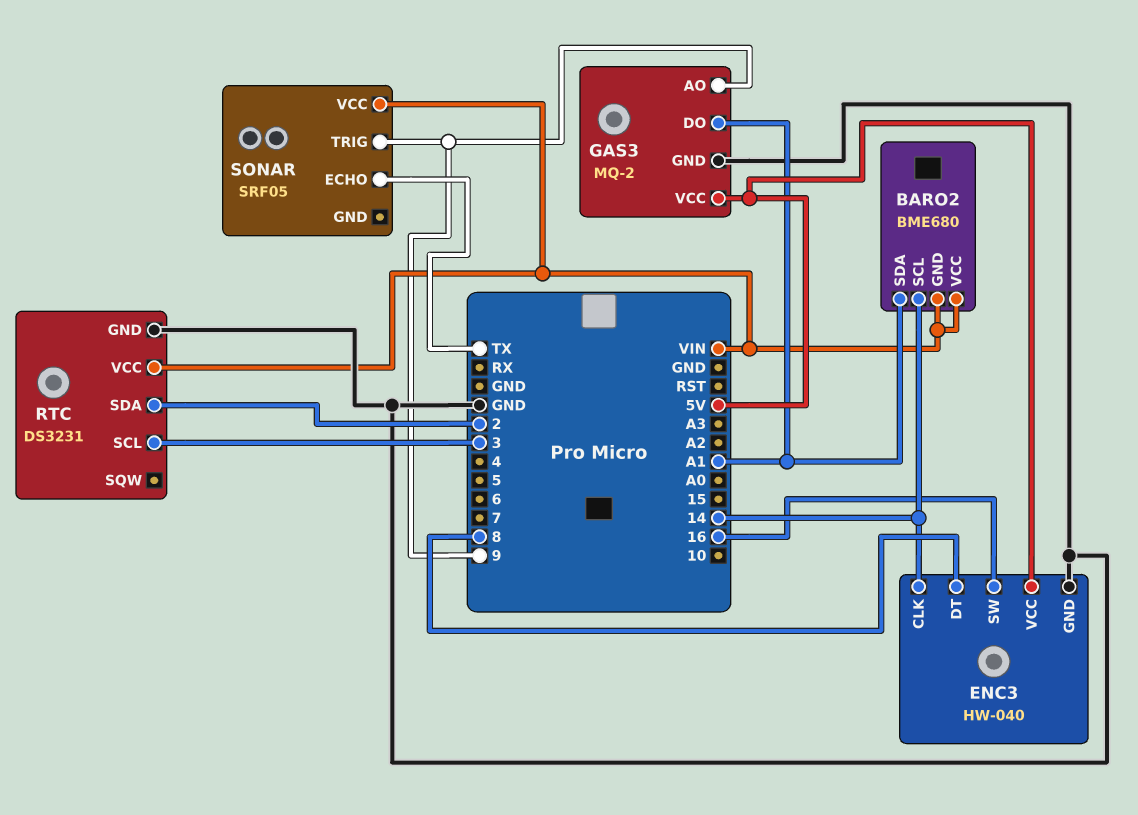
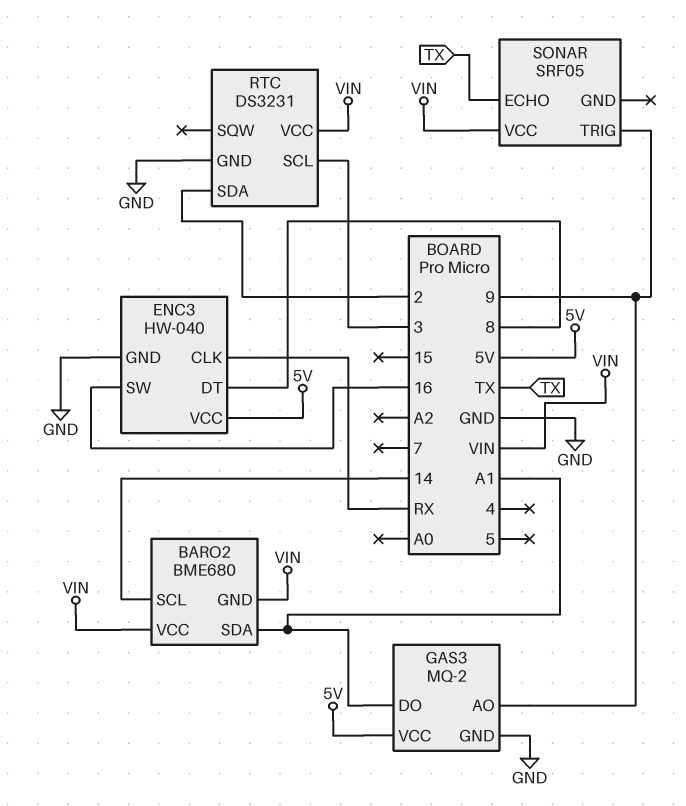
ENC3 pin CLK: 14 -> RX

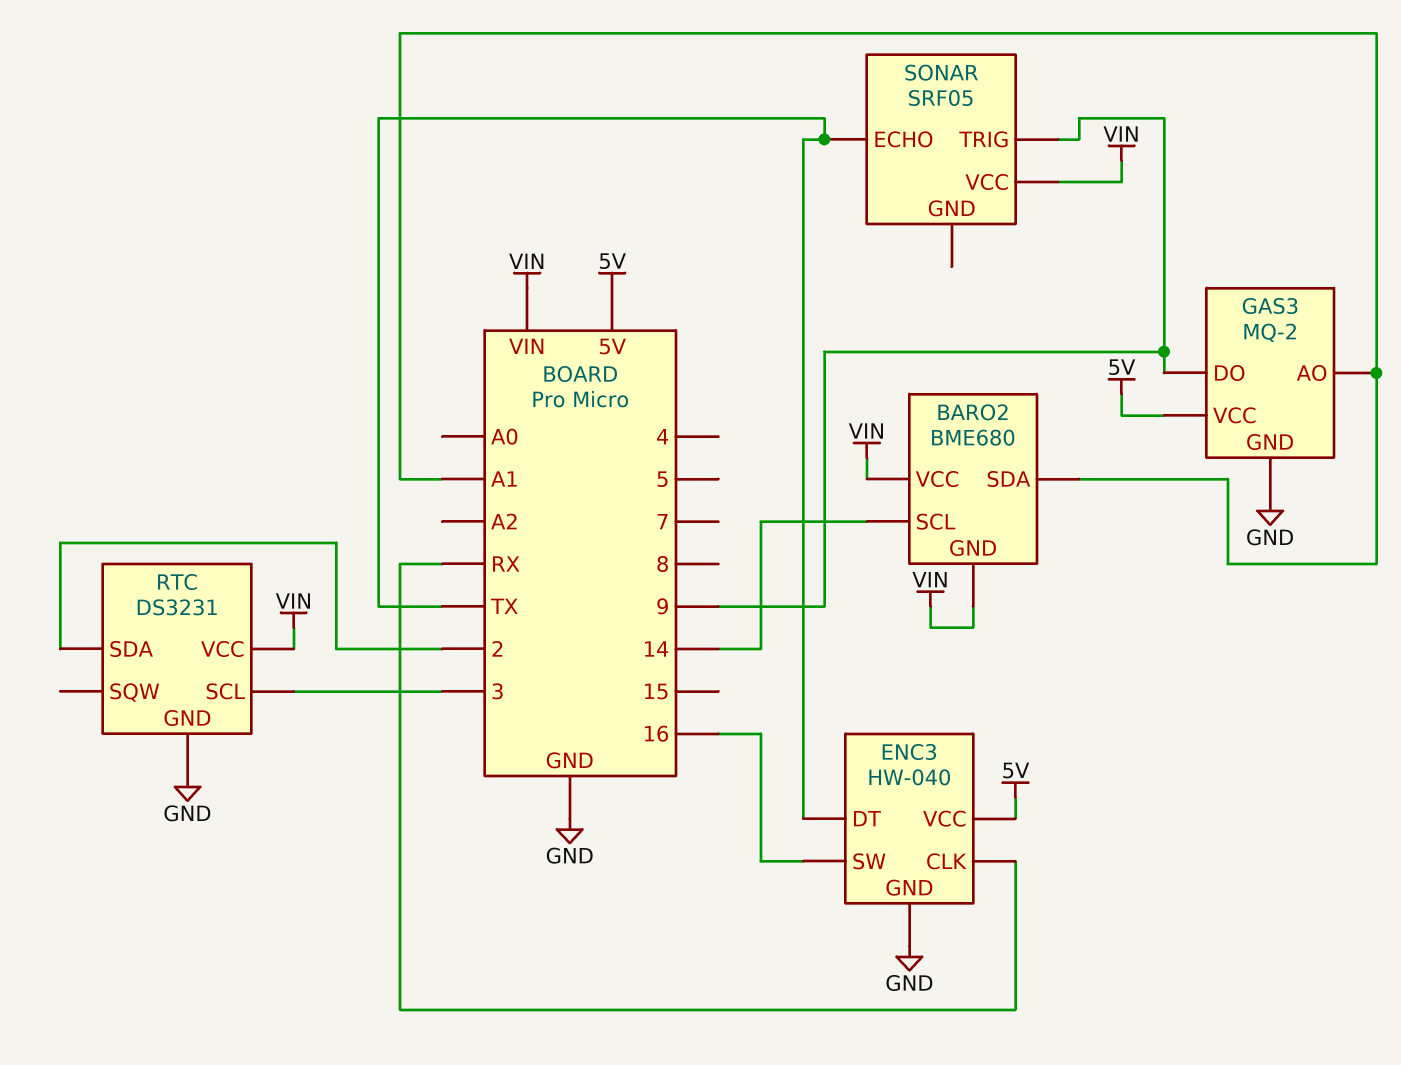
ENC3 pin DT: 8 -> TX
GAS3 pin AO: 9 -> A1
GAS3 pin DO: A1 -> 9

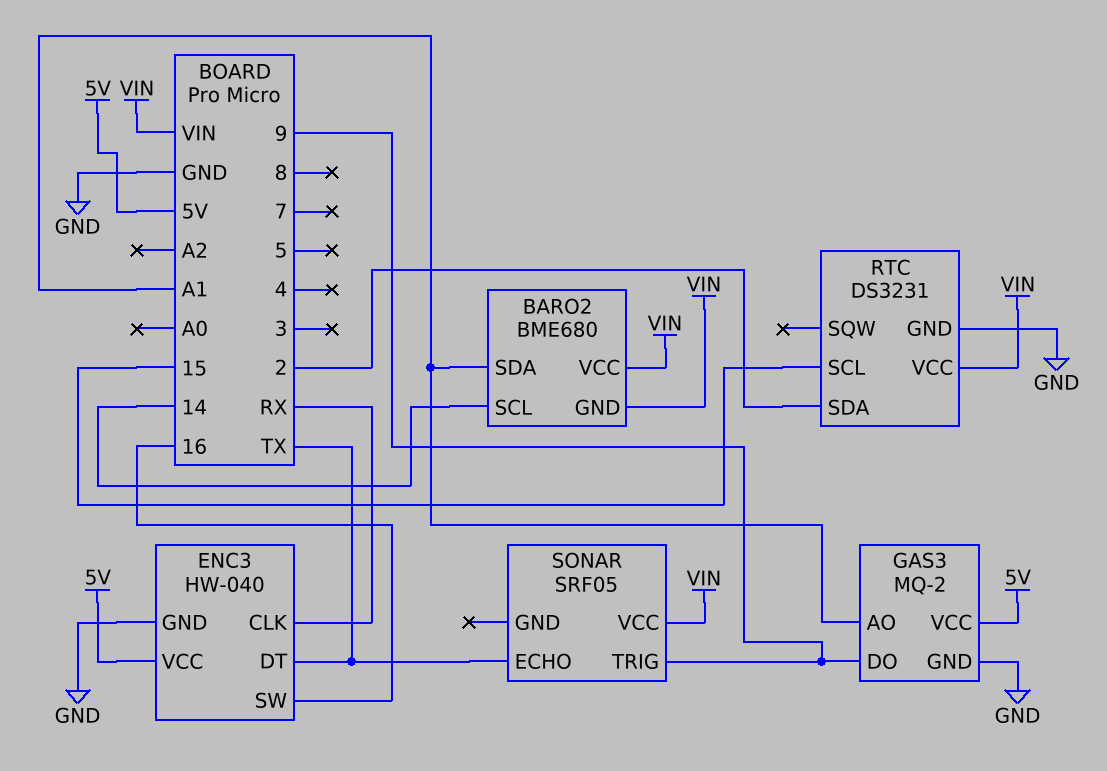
RTC pin SCL: 3 -> 15

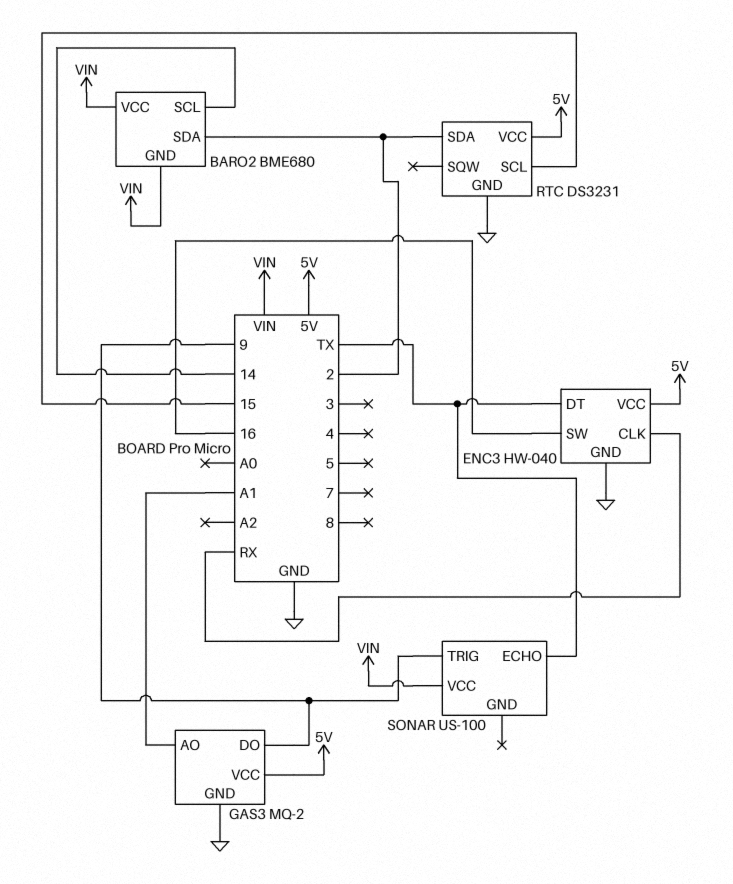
BARO2 pin SDA: A1 -> 2
RTC pin VCC: VIN -> 5V
SONAR: SRF05 -> US-100

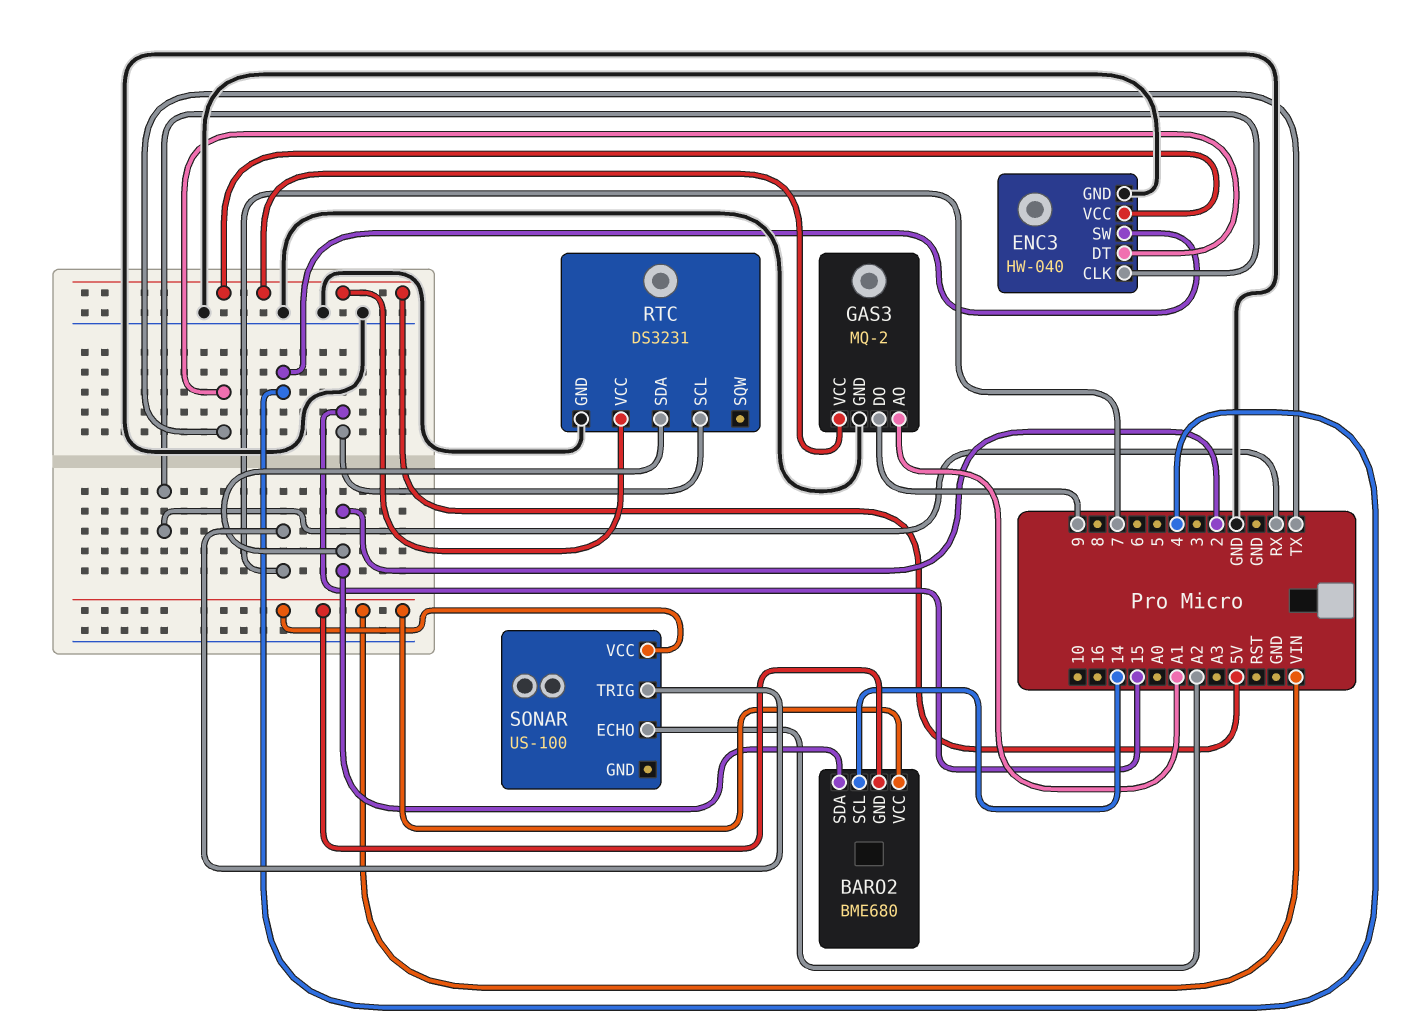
ENC3 pin SW: 16 -> 4
SONAR pin ECHO: TX -> A2
SONAR pin TRIG: 9 -> 7

